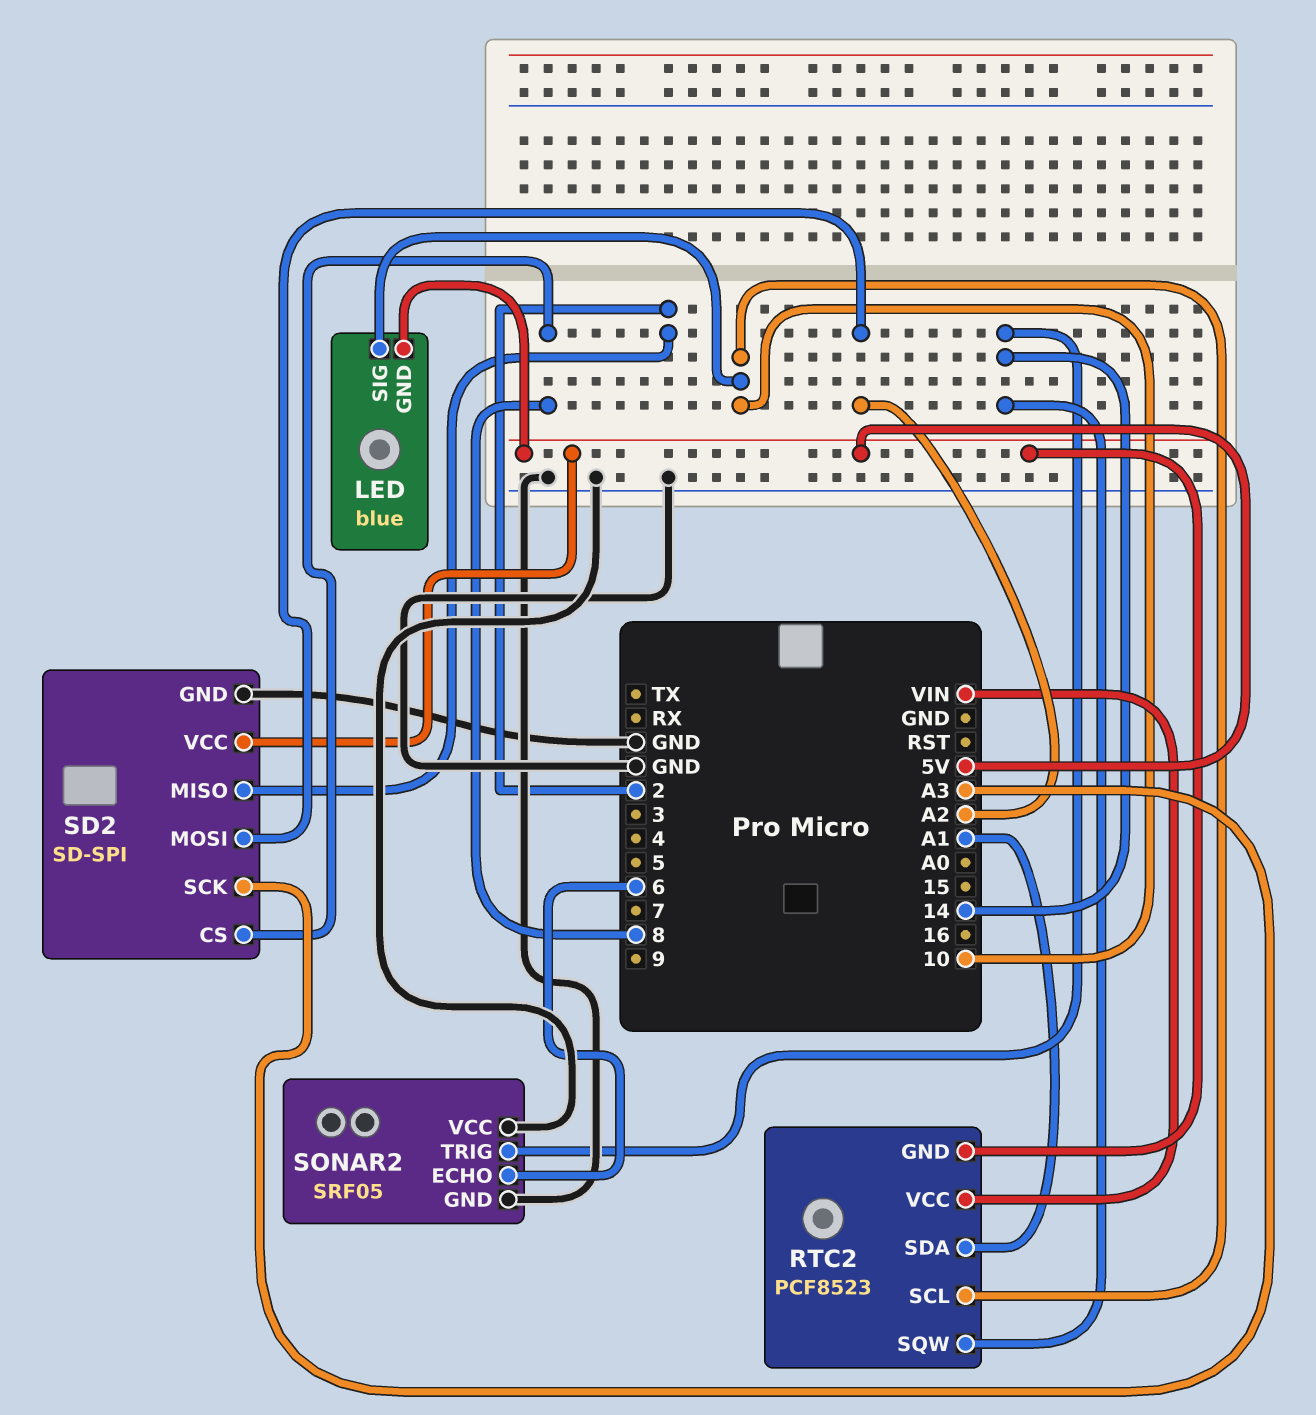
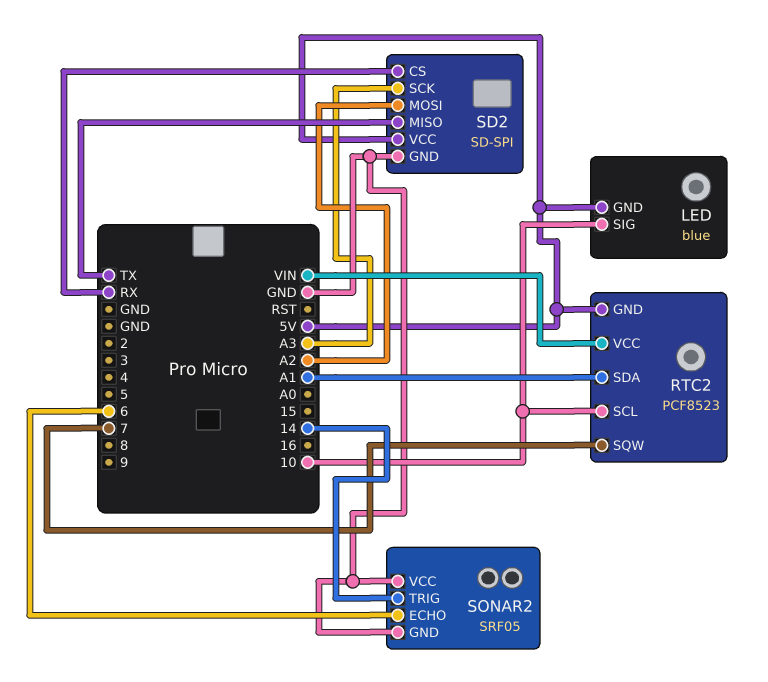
RTC2 pin SQW: 14 -> 7
SD2 pin CS: 8 -> RX
SD2 pin MISO: 2 -> TX

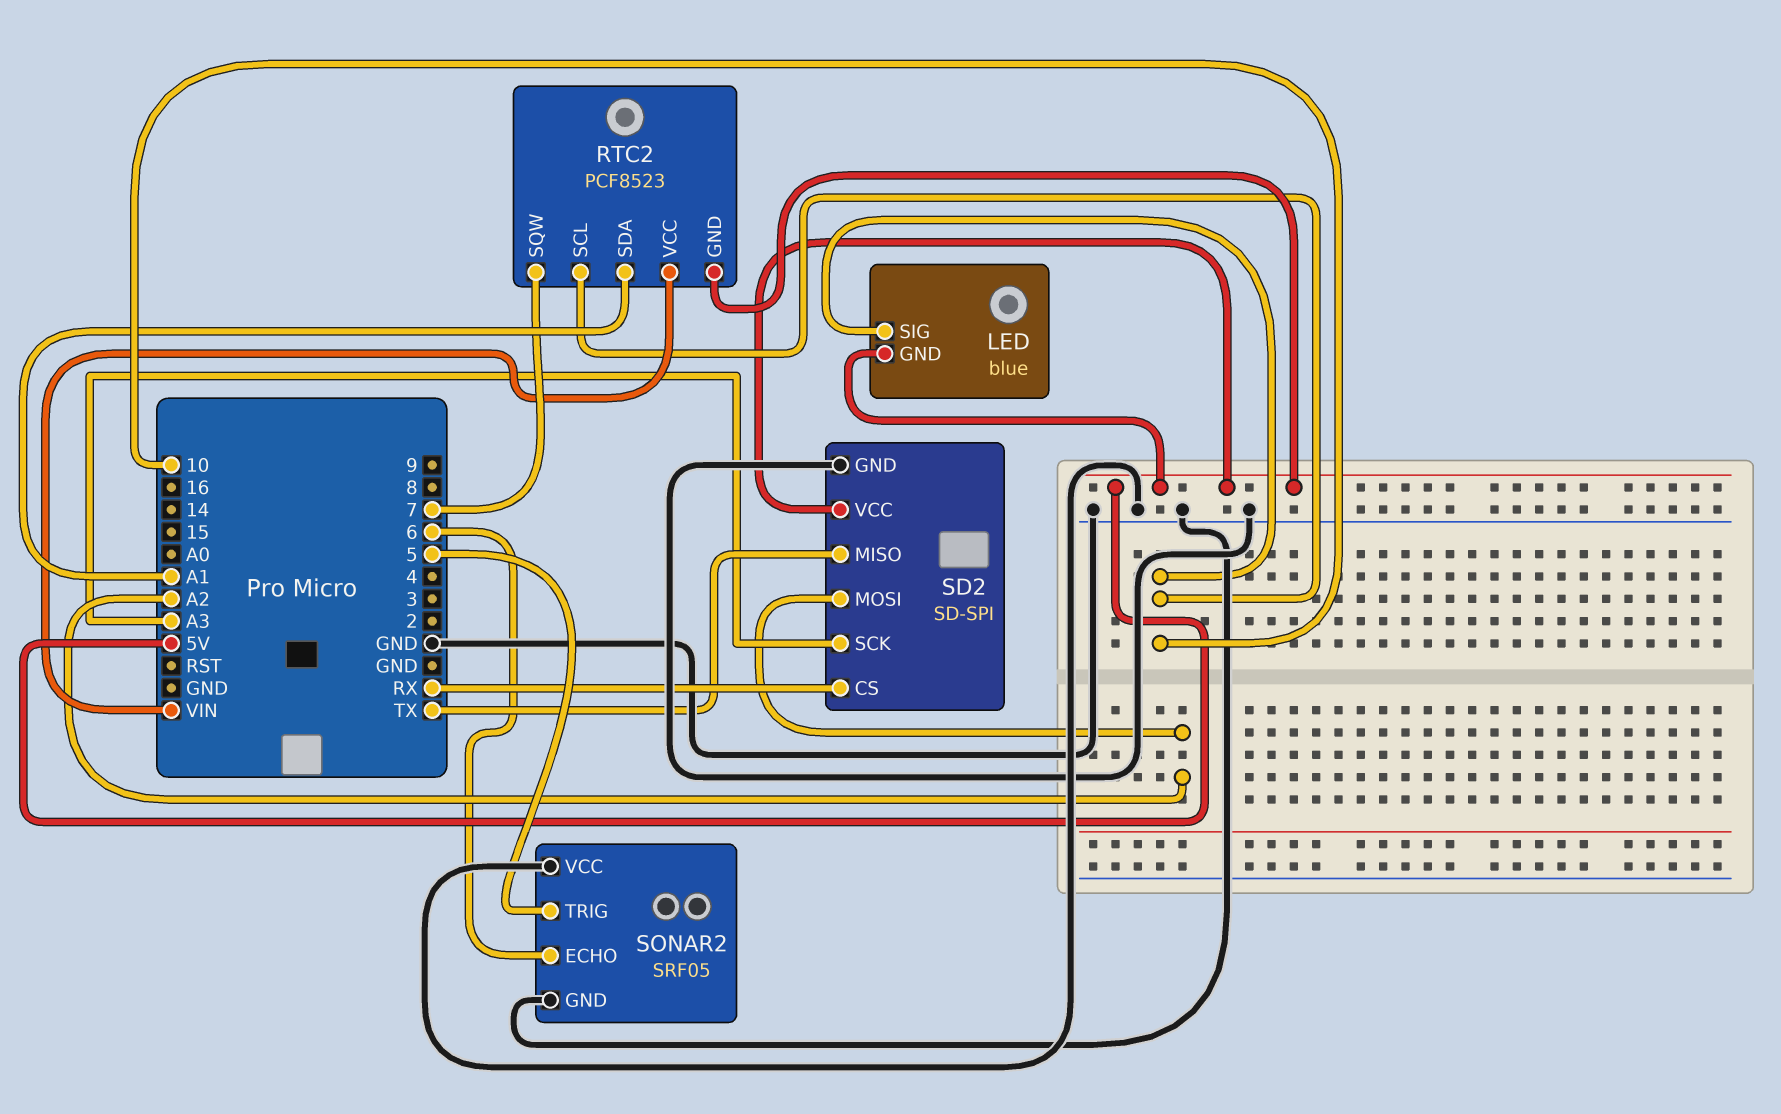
SONAR2 pin TRIG: 14 -> 5

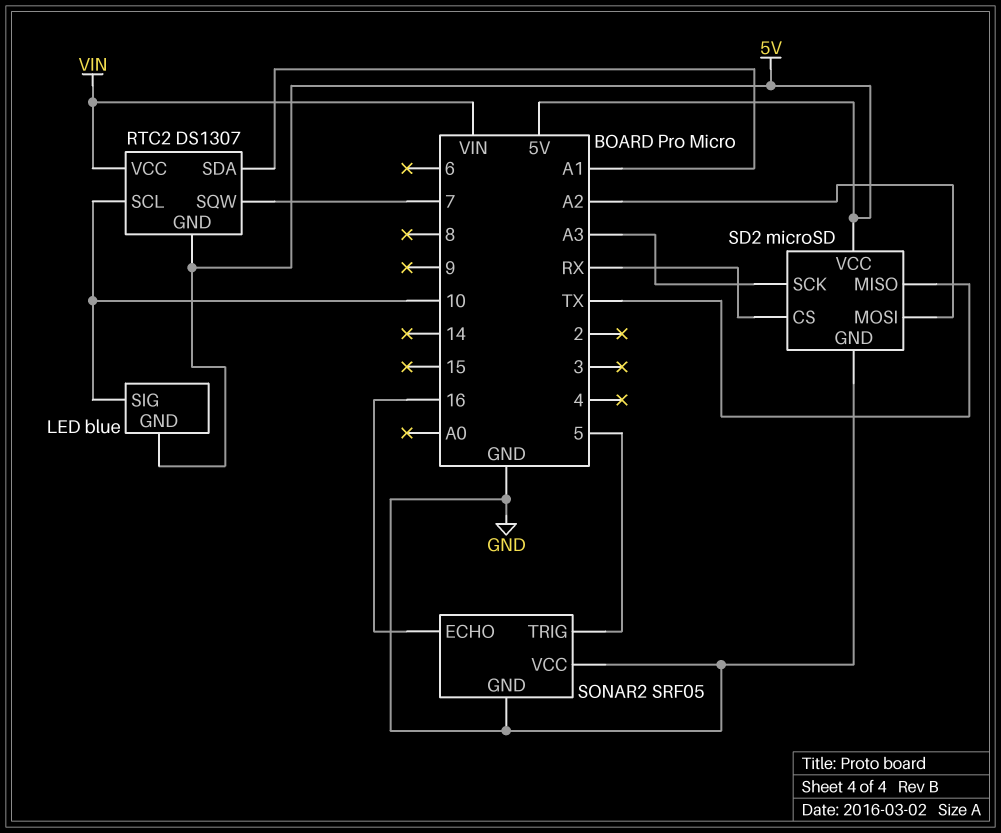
RTC2: PCF8523 -> DS1307
SD2: SD-SPI -> microSD
SONAR2 pin ECHO: 6 -> 16

